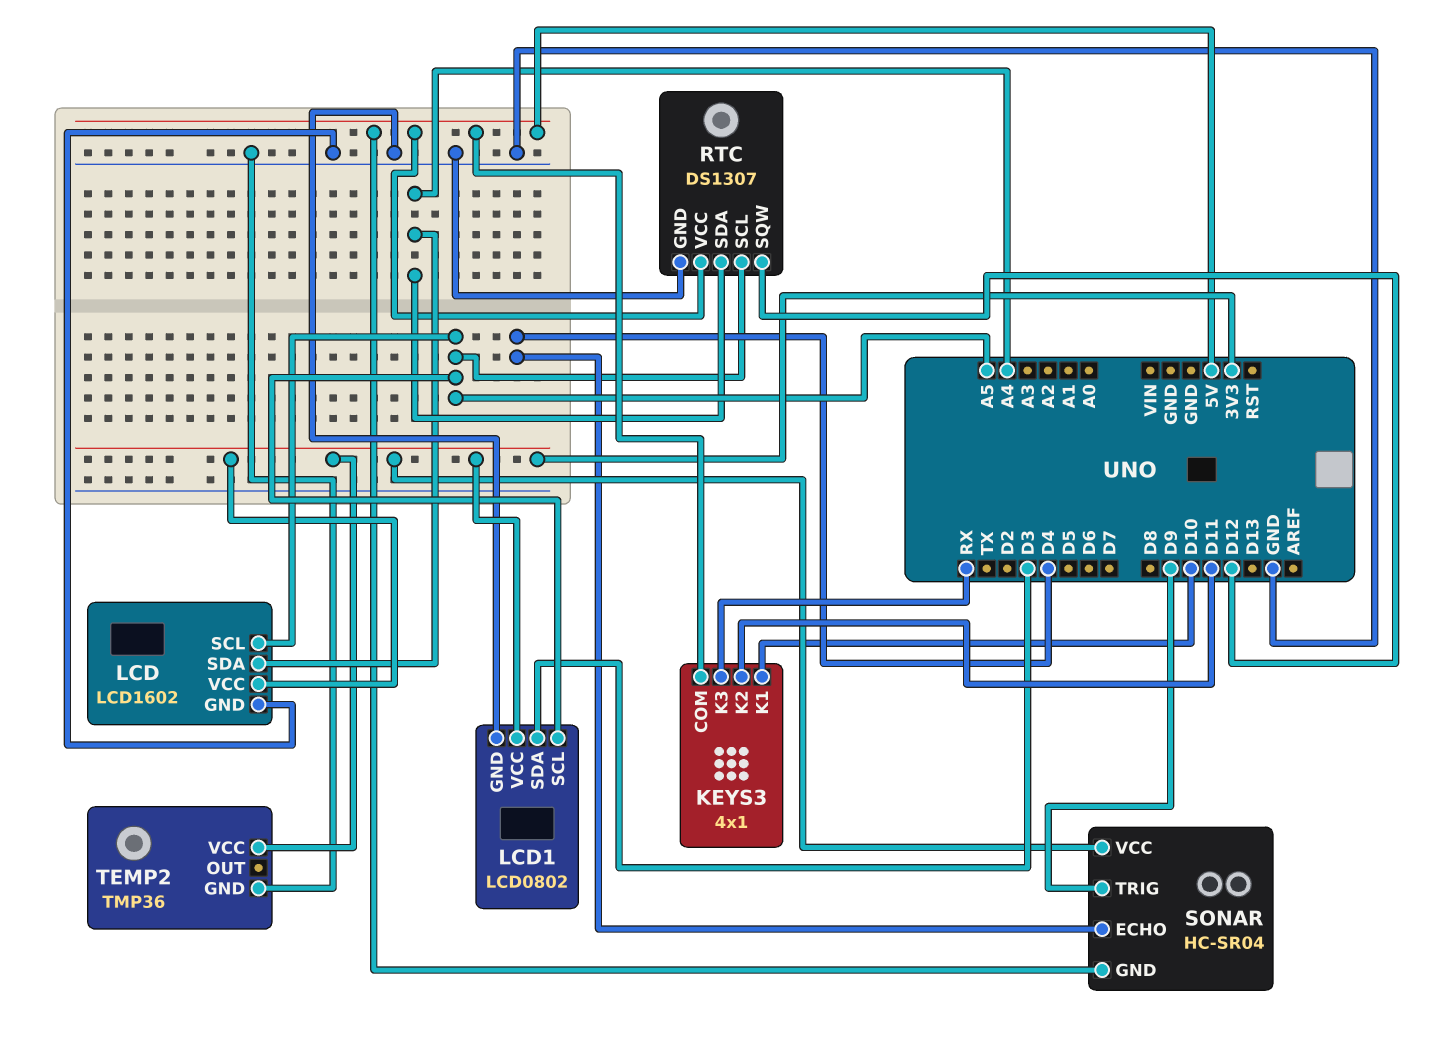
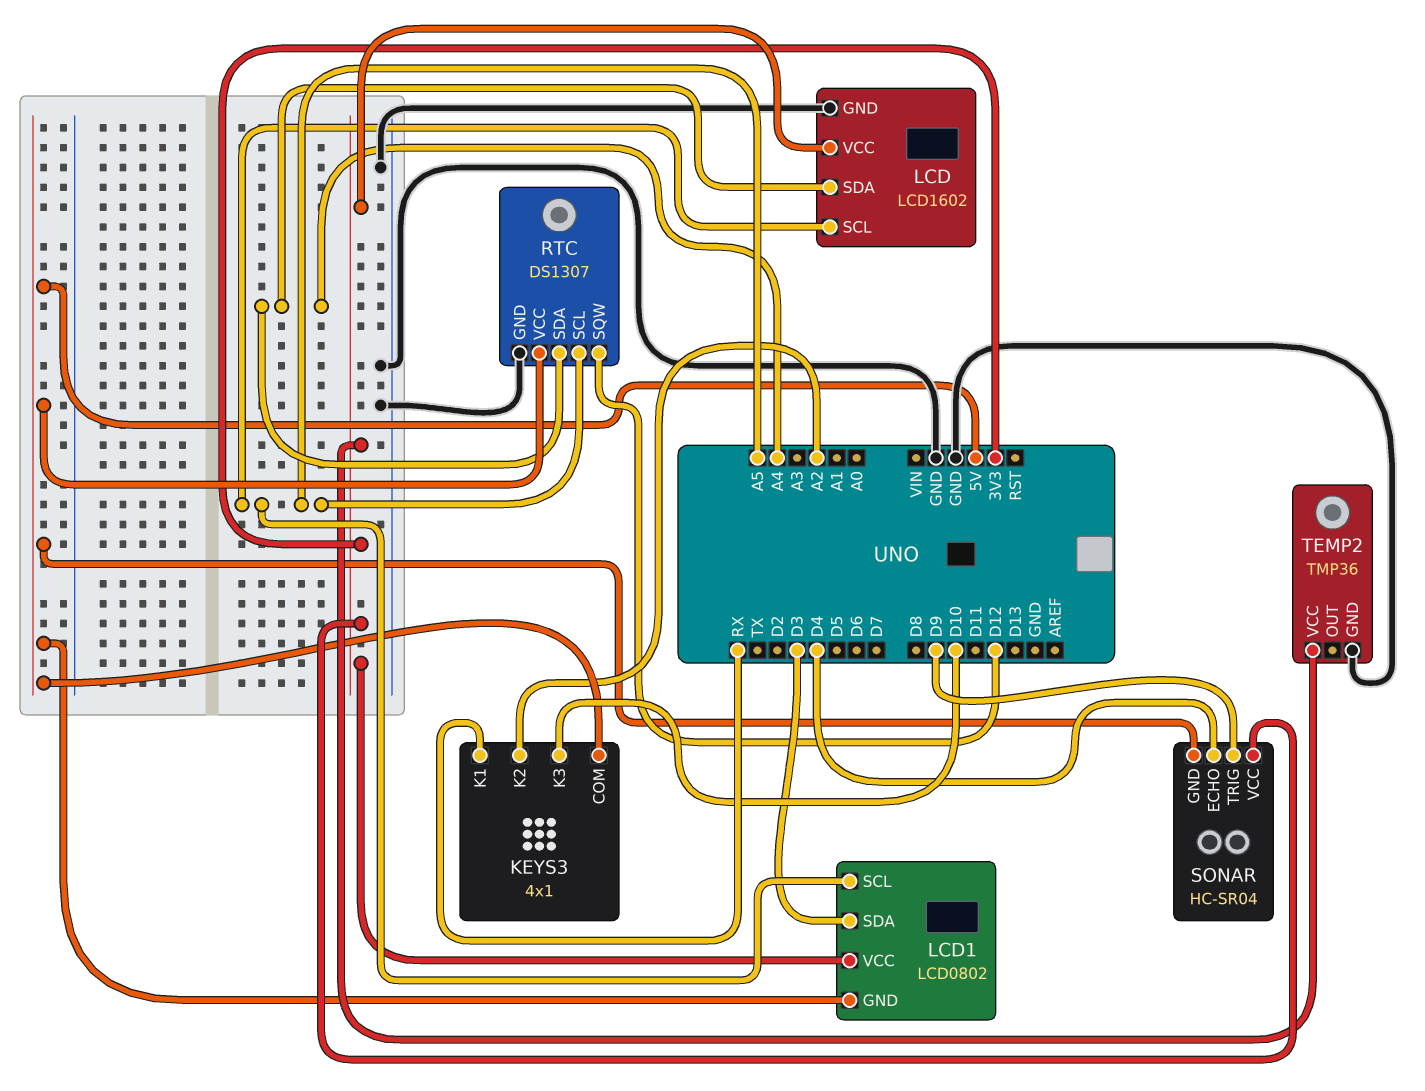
KEYS3 pin K1: D10 -> RX
KEYS3 pin K2: D11 -> A2
KEYS3 pin K3: RX -> D10
LCD1 pin GND: GND -> 5V

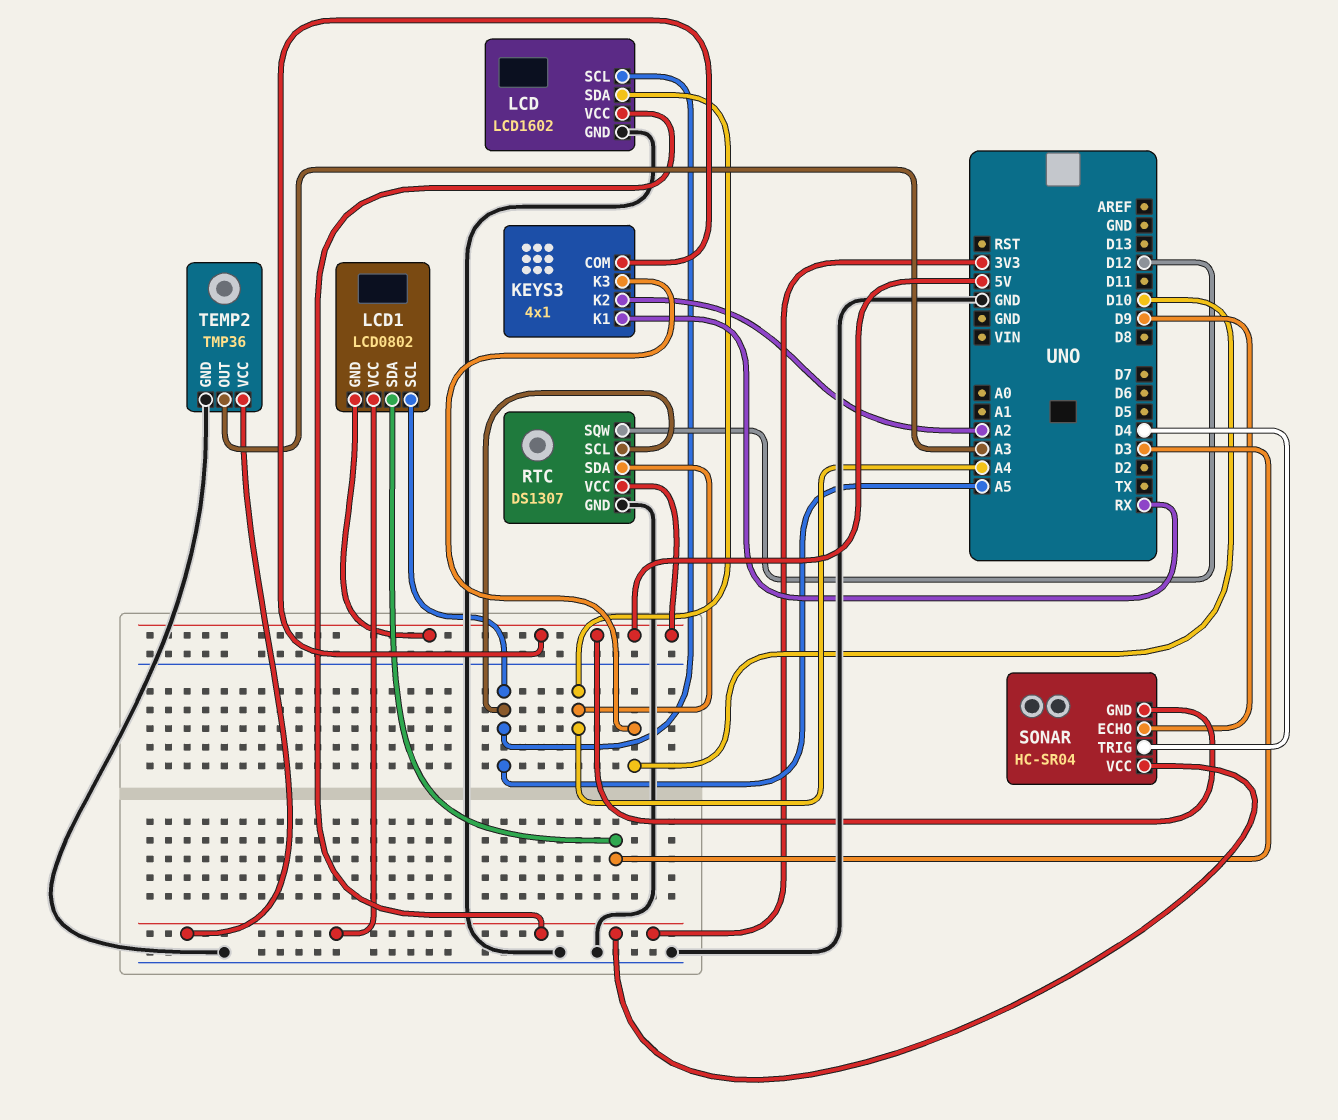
SONAR pin ECHO: D4 -> D9
SONAR pin TRIG: D9 -> D4
TEMP2 pin OUT: none -> A3

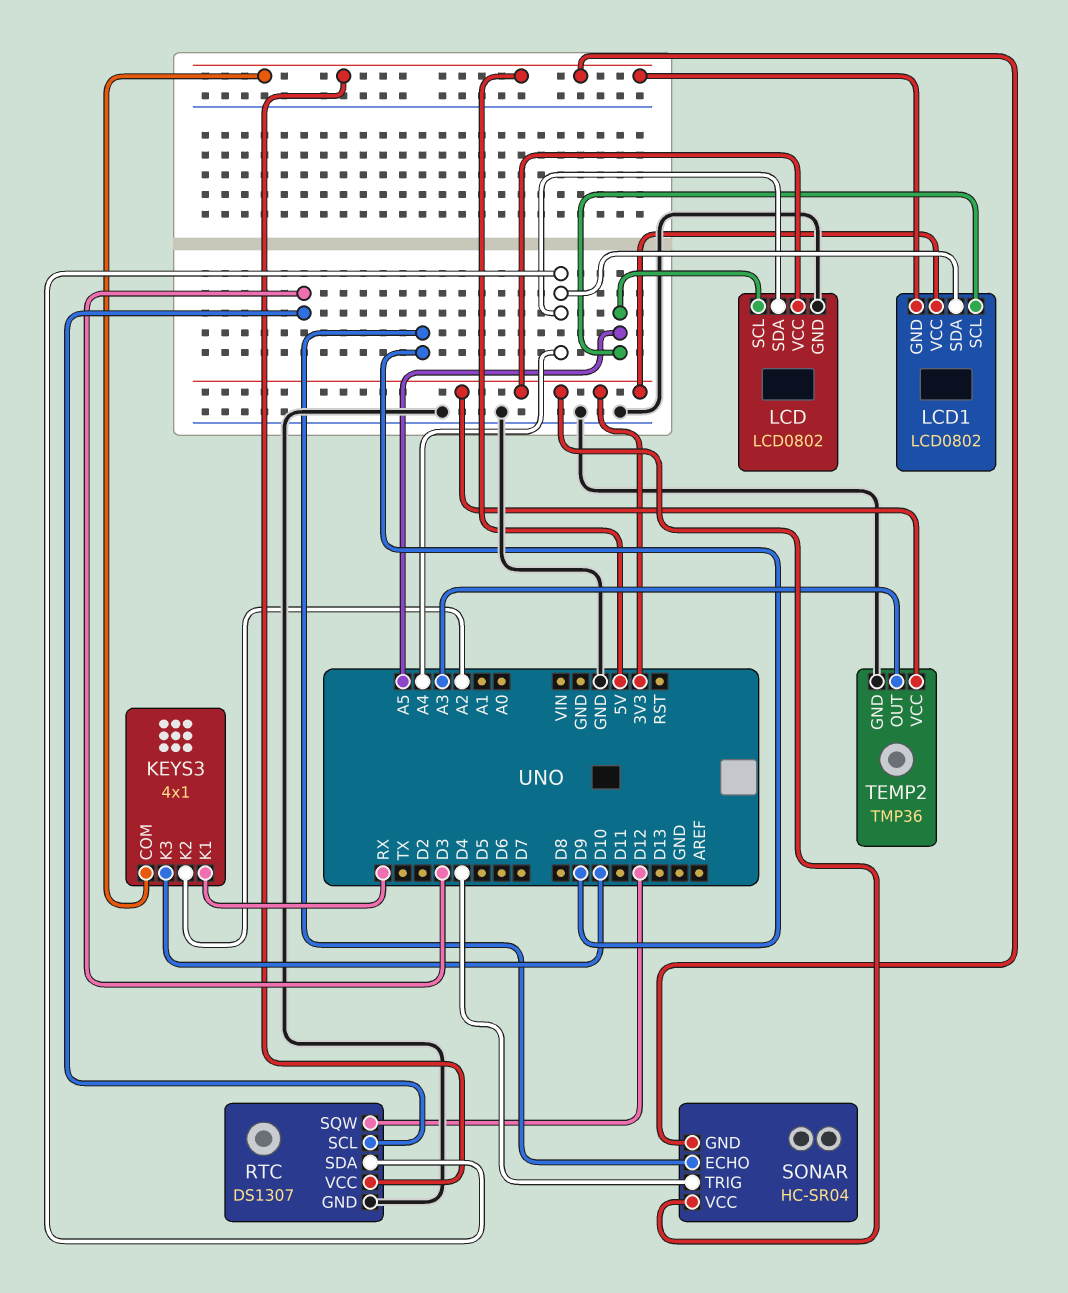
LCD: LCD1602 -> LCD0802
LCD1 pin SDA: D3 -> A4
RTC pin SCL: A5 -> D3

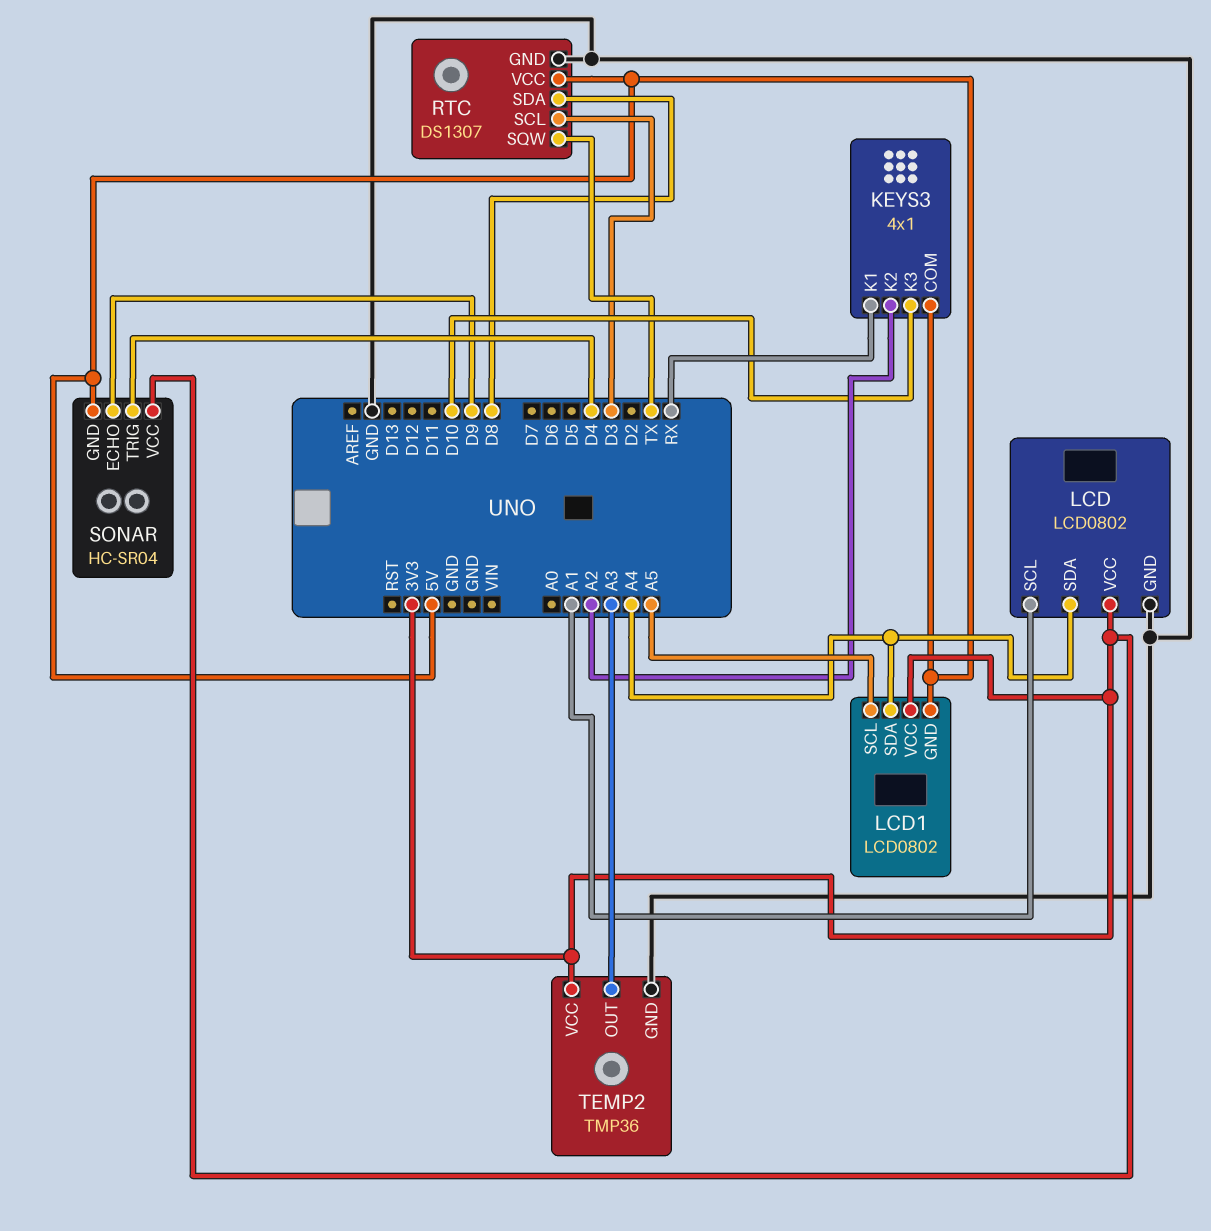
LCD pin SCL: A5 -> A1
RTC pin SDA: A4 -> D8
RTC pin SQW: D12 -> TX

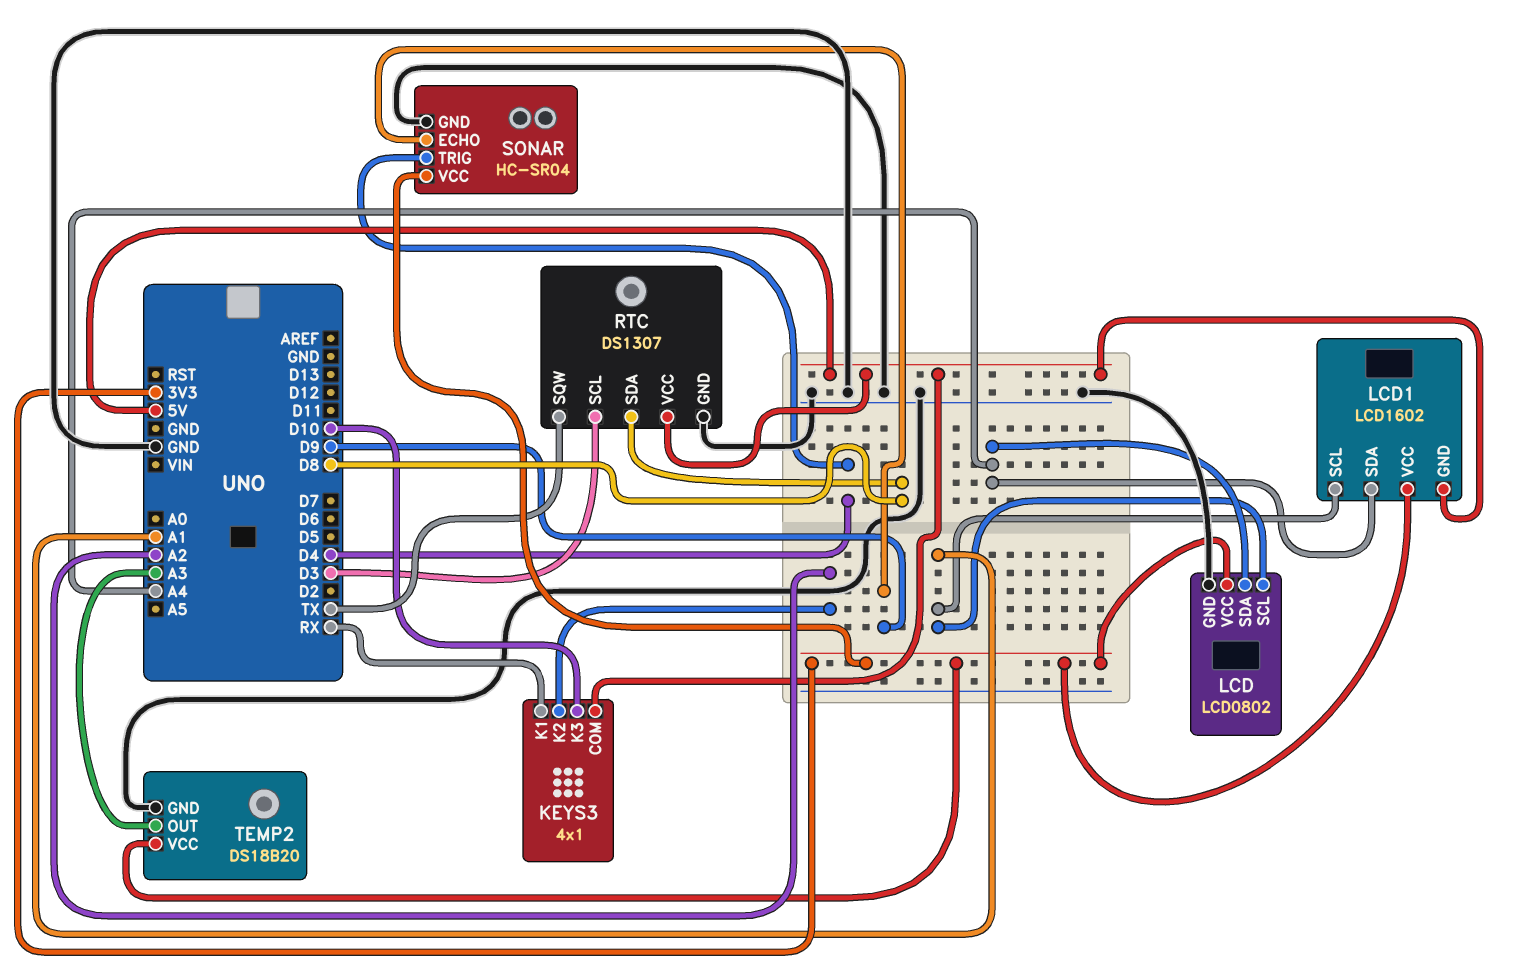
LCD1: LCD0802 -> LCD1602
LCD1 pin SCL: A5 -> A1
SONAR pin GND: 5V -> GND
TEMP2: TMP36 -> DS18B20

